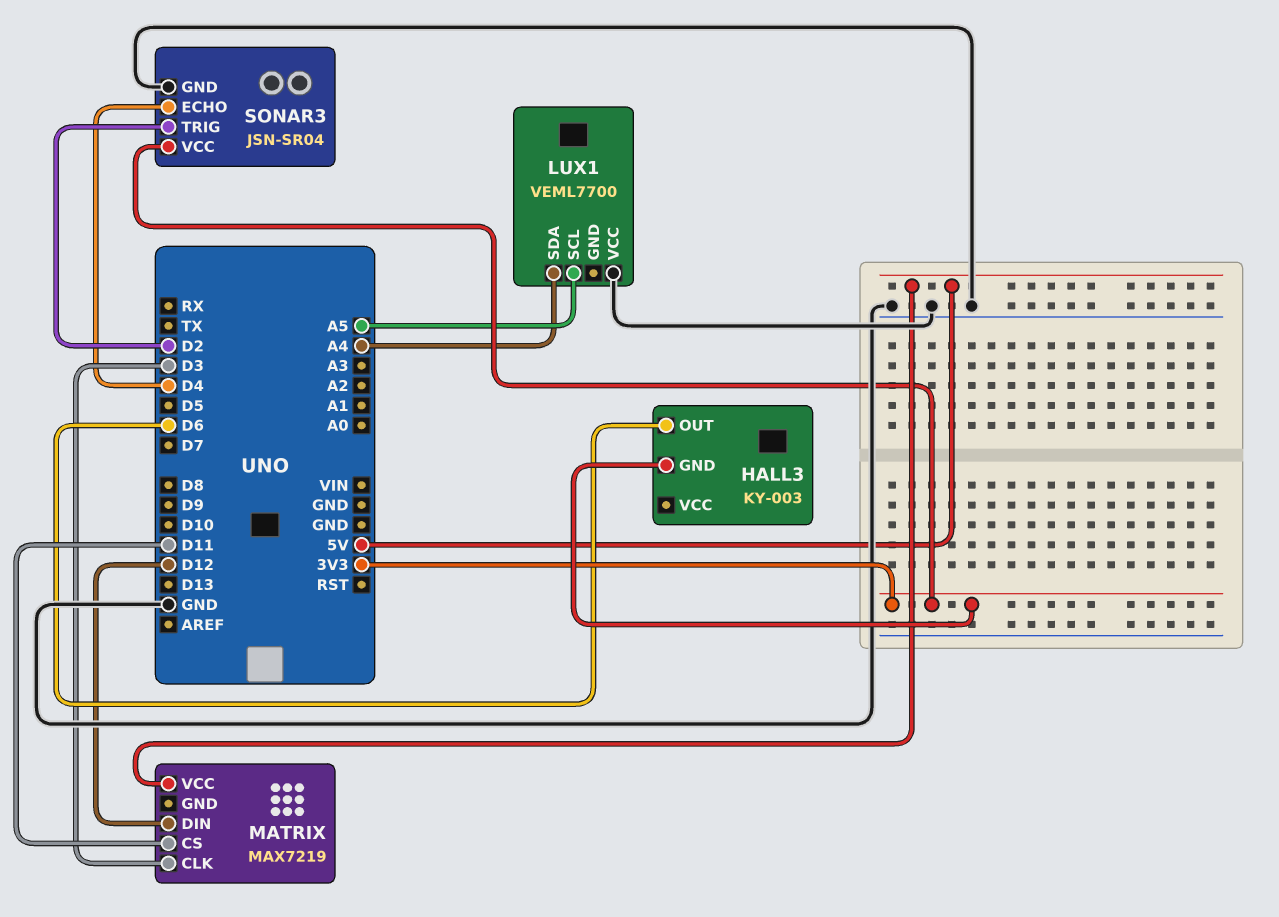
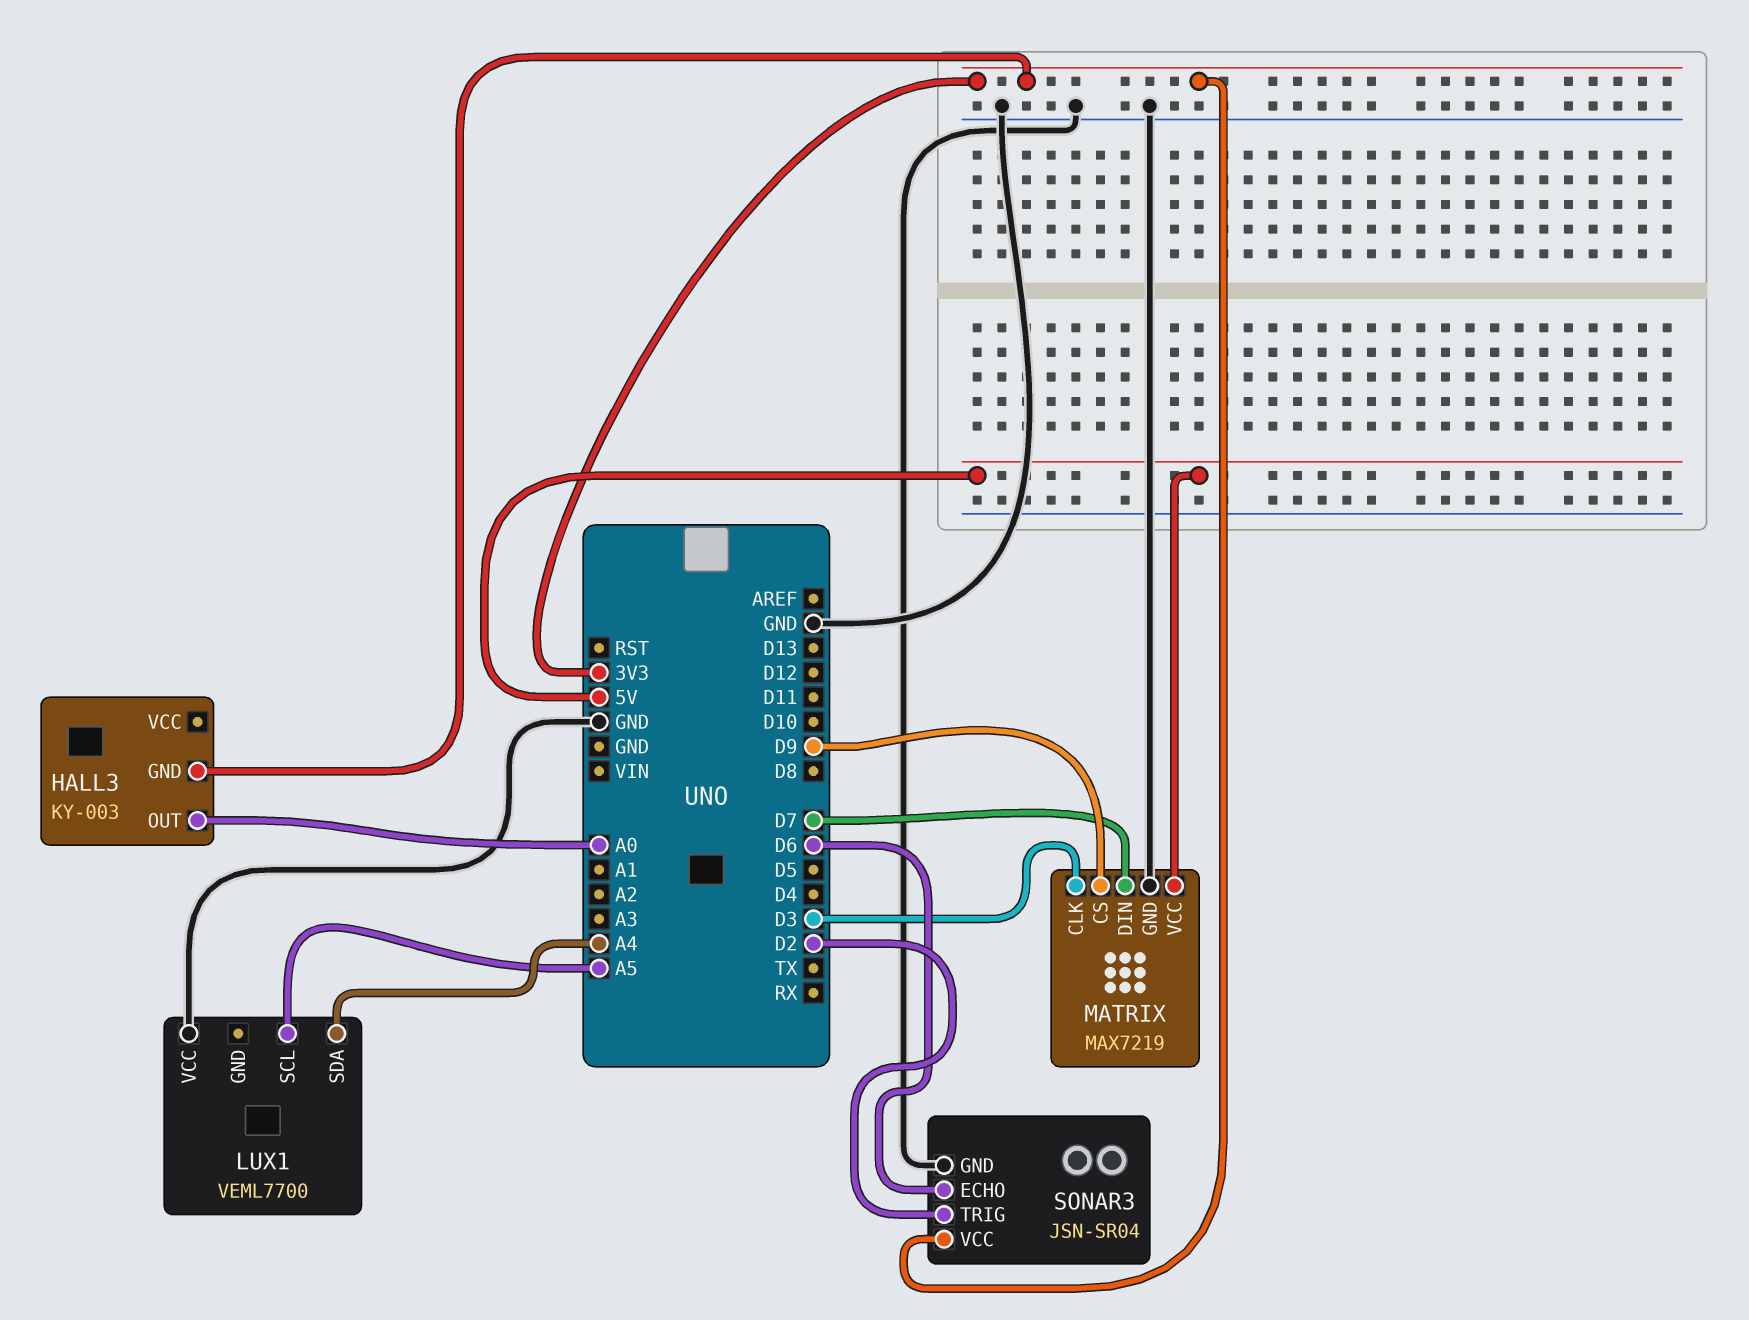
HALL3 pin OUT: D6 -> A0
MATRIX pin CS: D11 -> D9
MATRIX pin DIN: D12 -> D7
MATRIX pin GND: none -> GND
SONAR3 pin ECHO: D4 -> D6

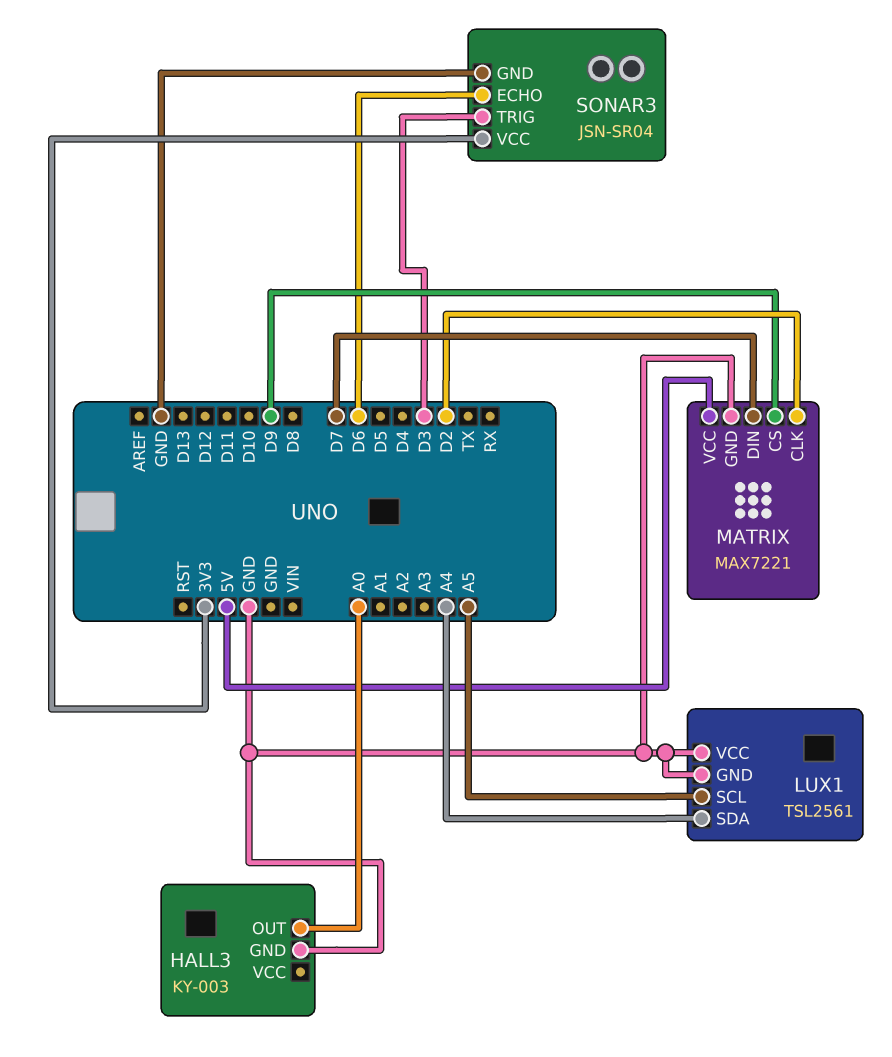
HALL3 pin GND: 3V3 -> GND
LUX1: VEML7700 -> TSL2561
LUX1 pin GND: none -> GND
MATRIX: MAX7219 -> MAX7221
MATRIX pin CLK: D3 -> D2
SONAR3 pin TRIG: D2 -> D3

